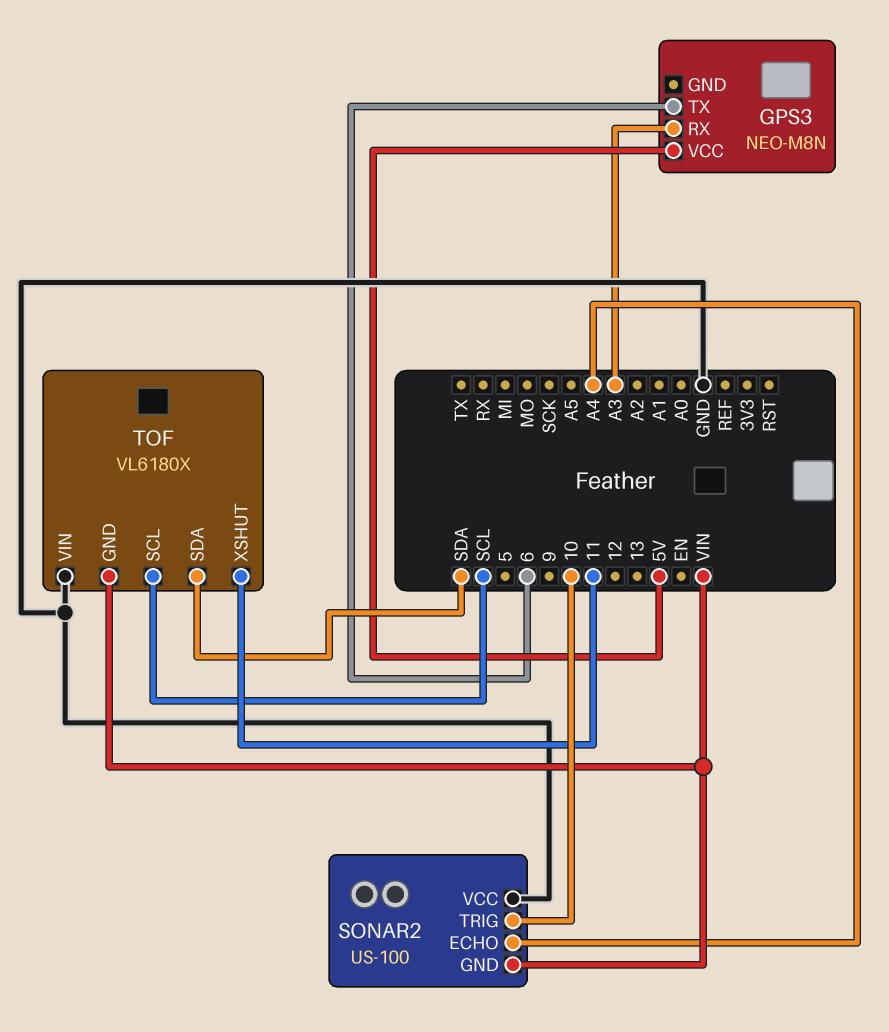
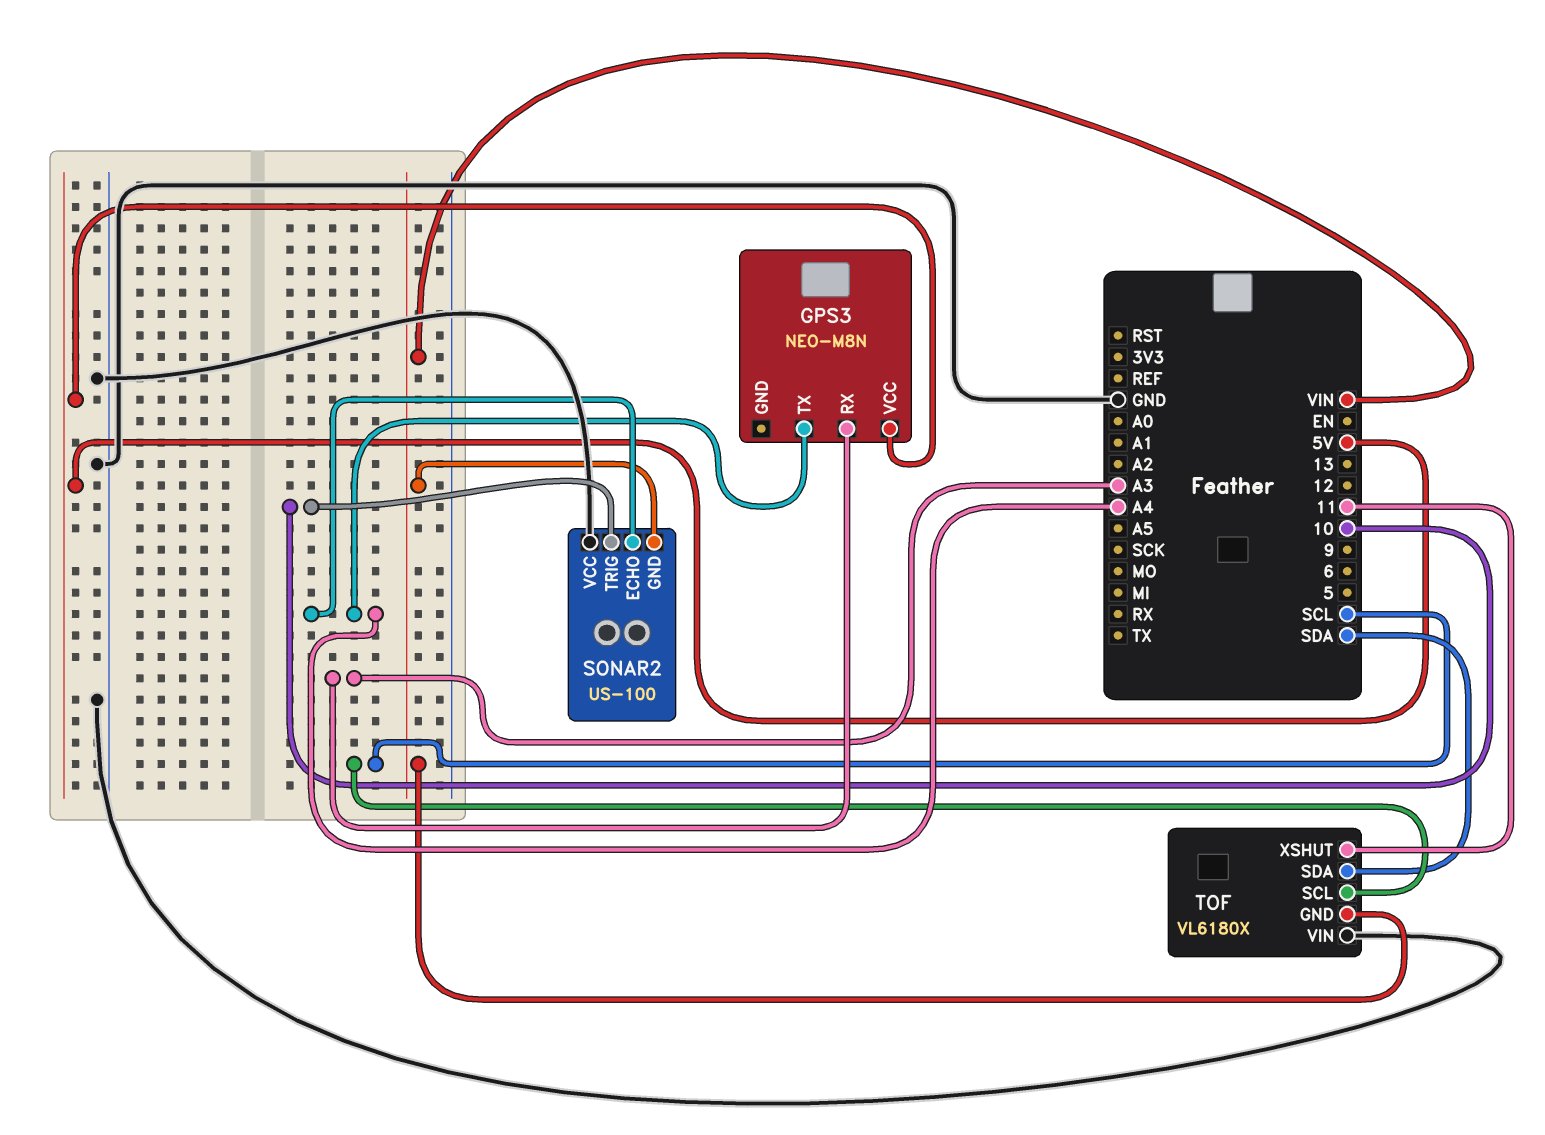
GPS3 pin TX: 6 -> A4

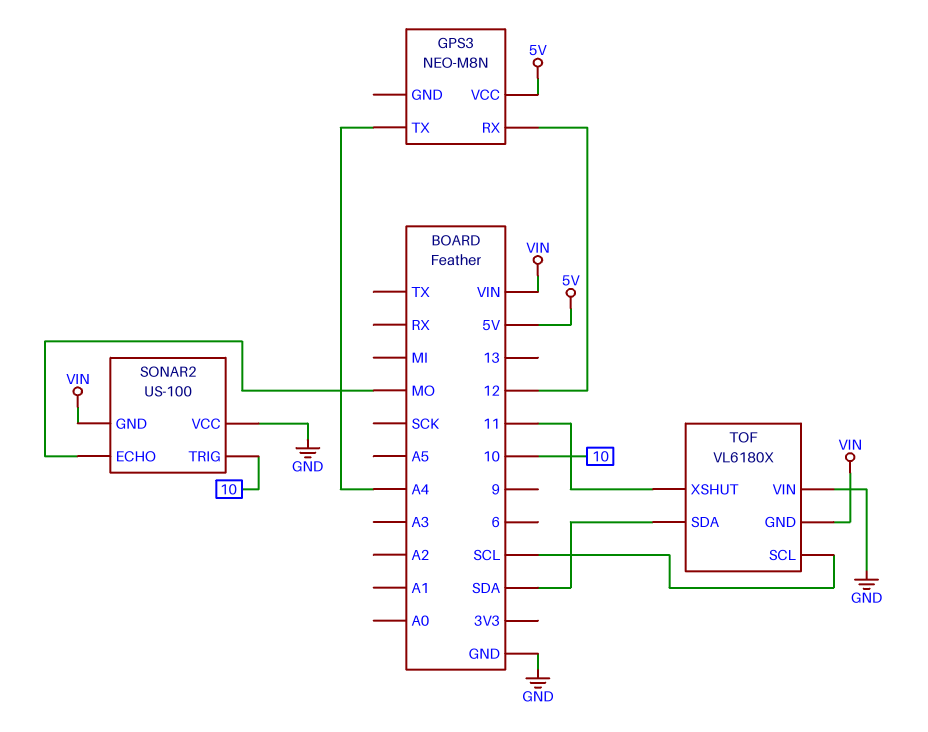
GPS3 pin RX: A3 -> 12
SONAR2 pin ECHO: A4 -> MO

